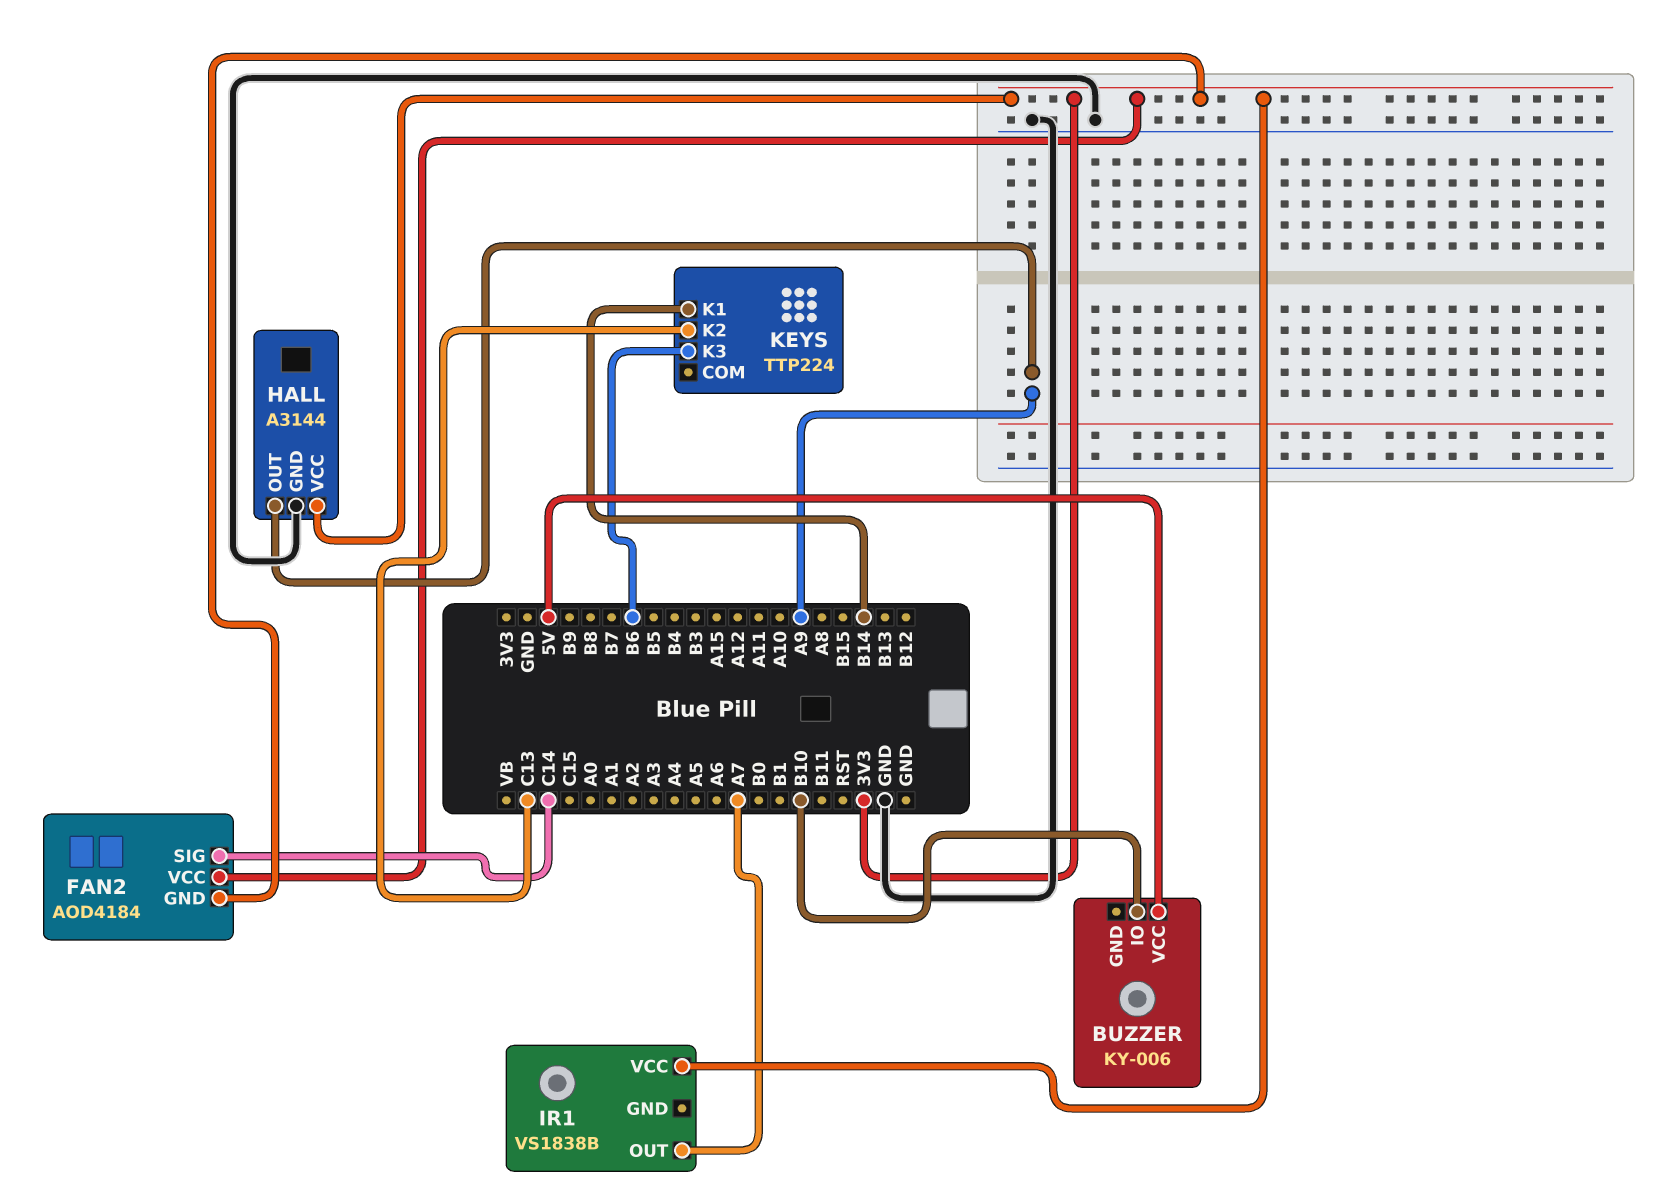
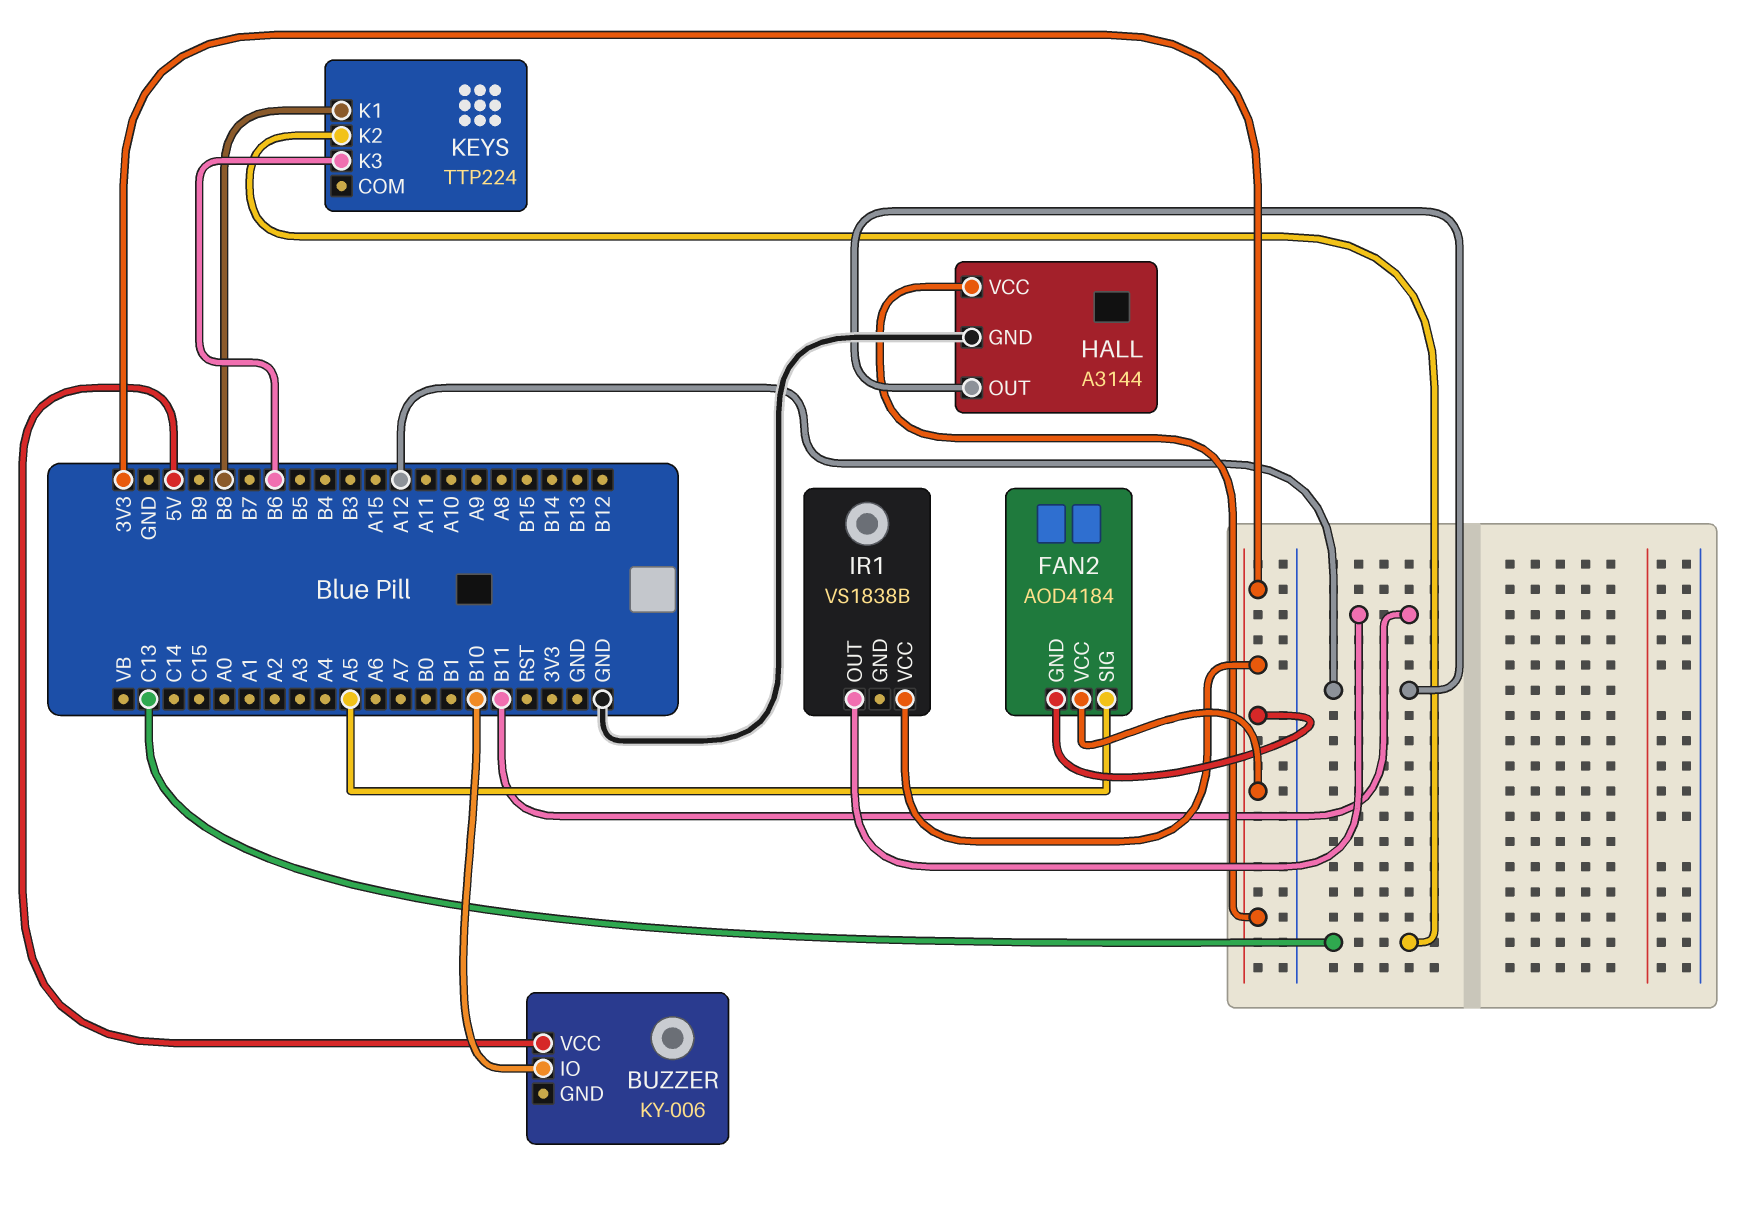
FAN2 pin SIG: C14 -> A5
HALL pin OUT: A9 -> A12
IR1 pin OUT: A7 -> B11
KEYS pin K1: B14 -> B8

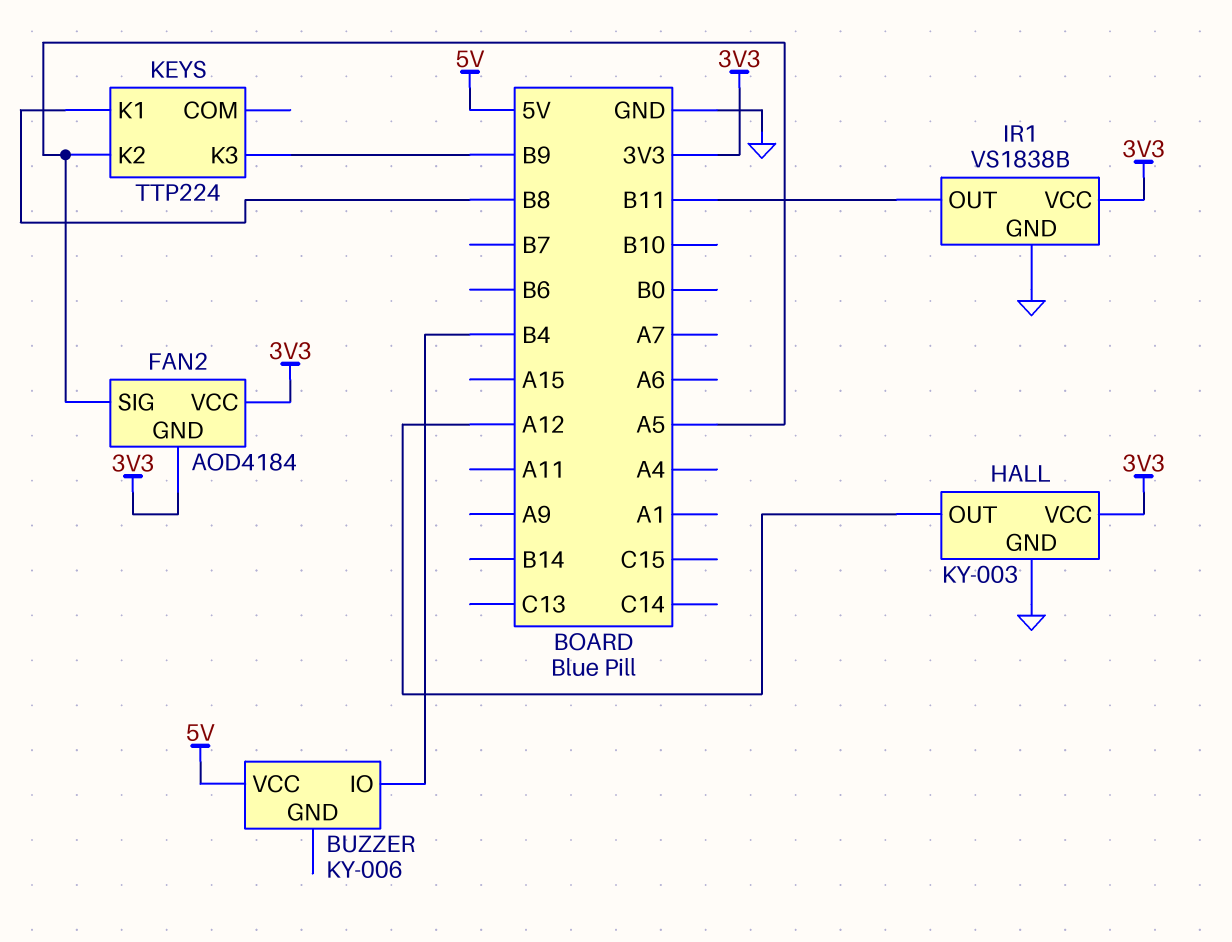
BUZZER pin IO: B10 -> B4
HALL: A3144 -> KY-003
IR1 pin GND: none -> GND
KEYS pin K2: C13 -> A5
KEYS pin K3: B6 -> B9

